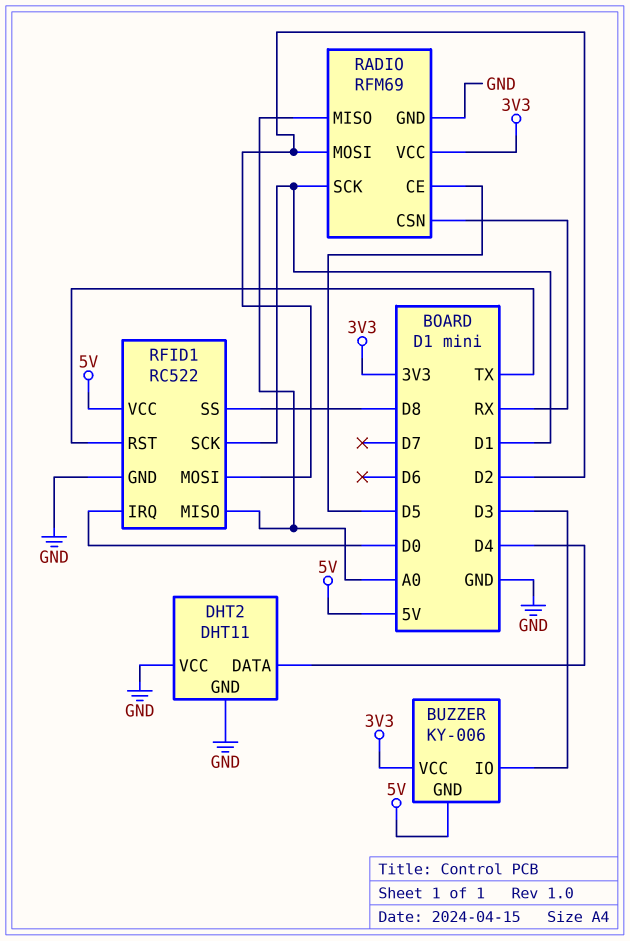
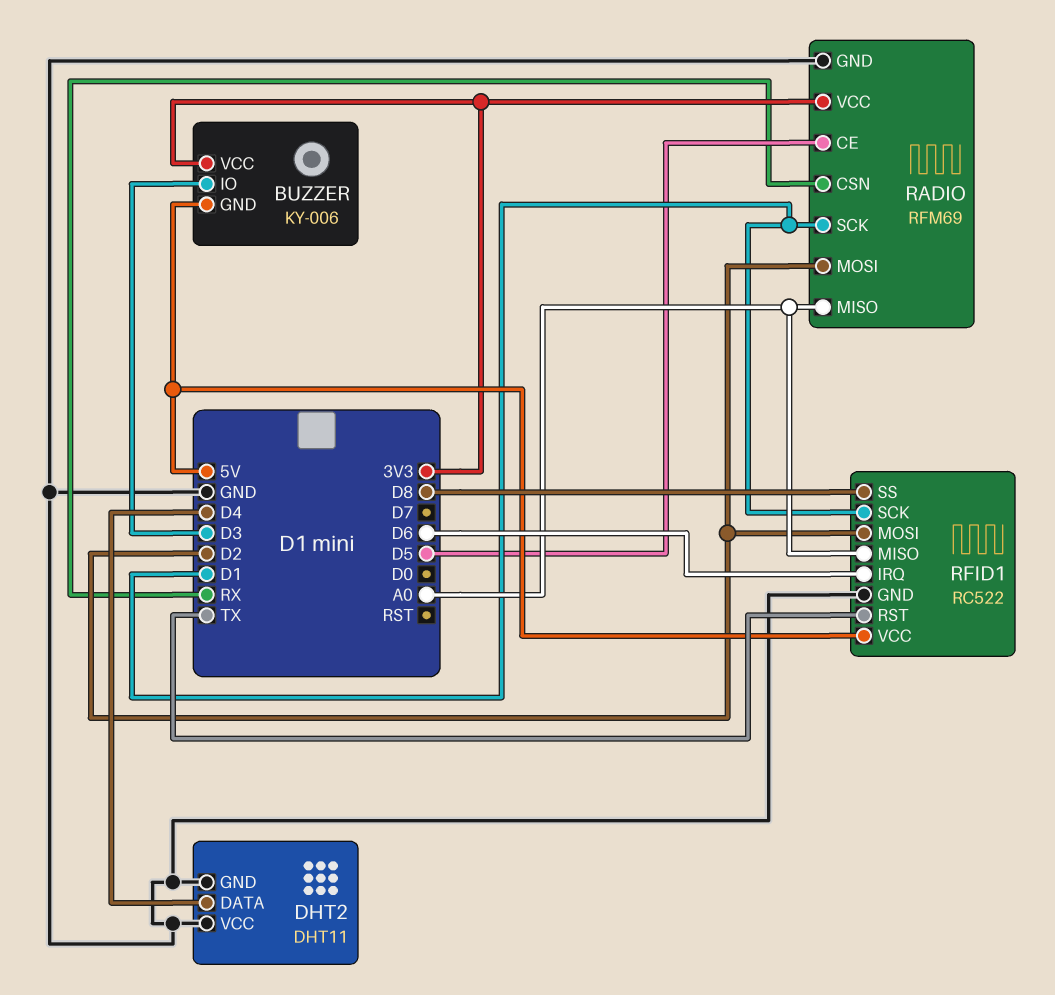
RFID1 pin IRQ: D0 -> D6

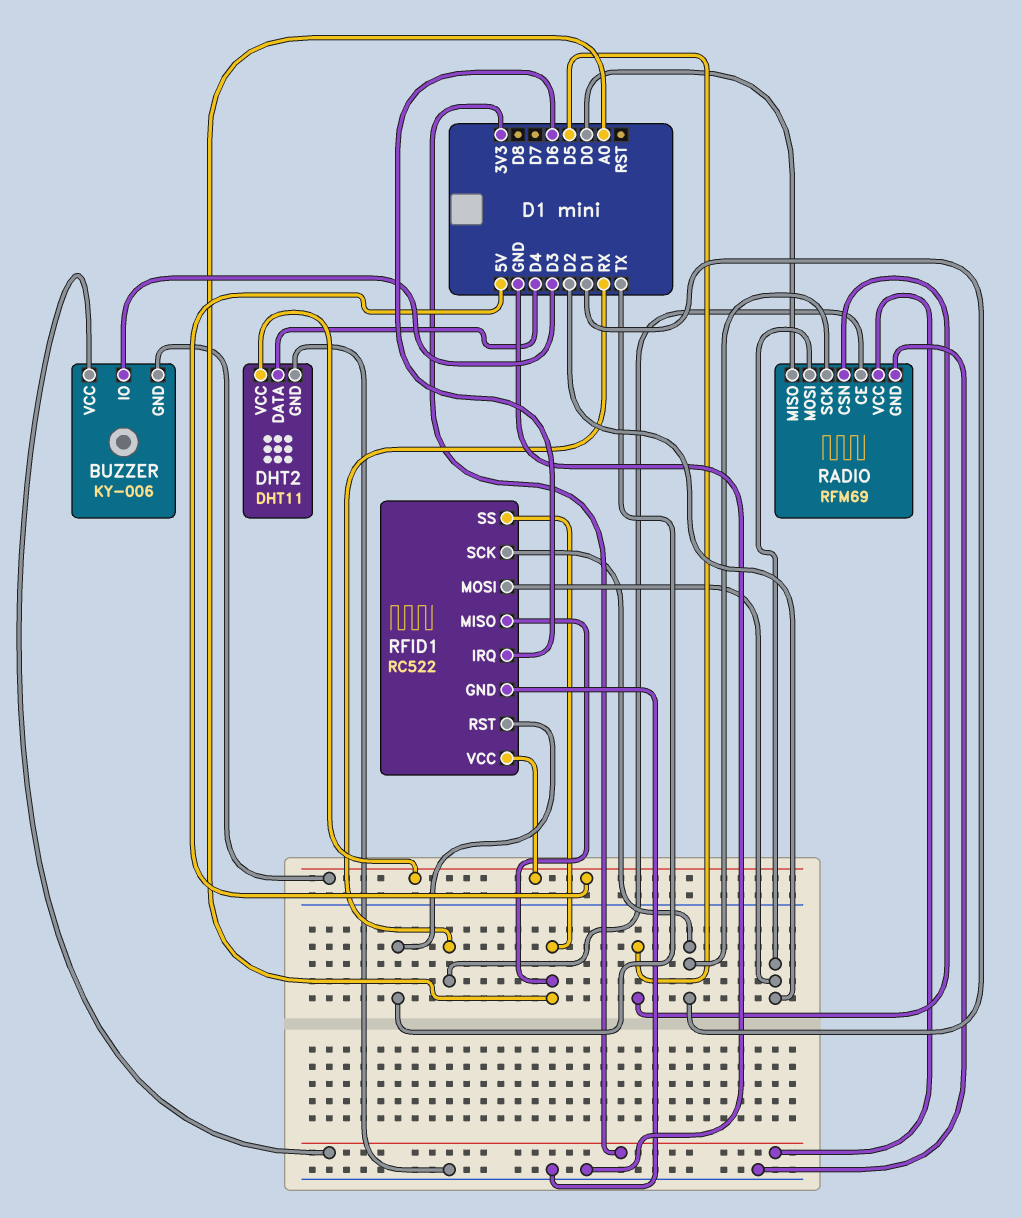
DHT2 pin VCC: GND -> 5V
RADIO pin CE: D5 -> RX
RADIO pin CSN: RX -> D5
RADIO pin MISO: A0 -> D0
RFID1 pin SS: D8 -> A0

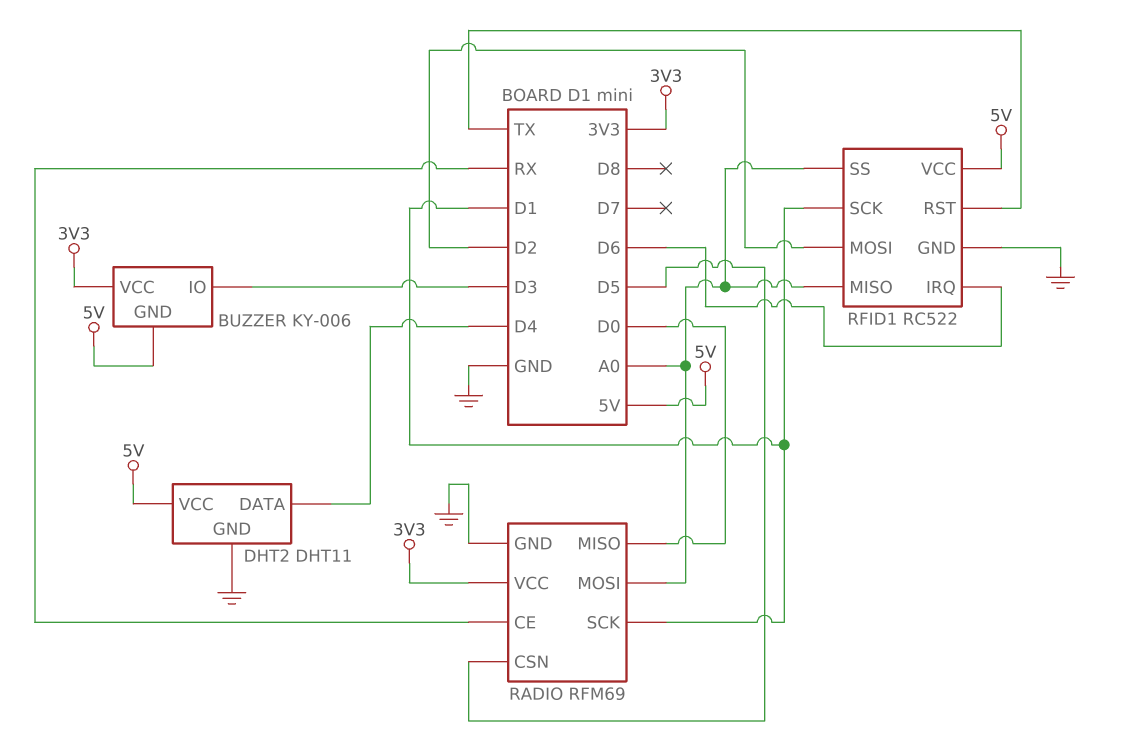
RADIO pin MOSI: D2 -> A0

